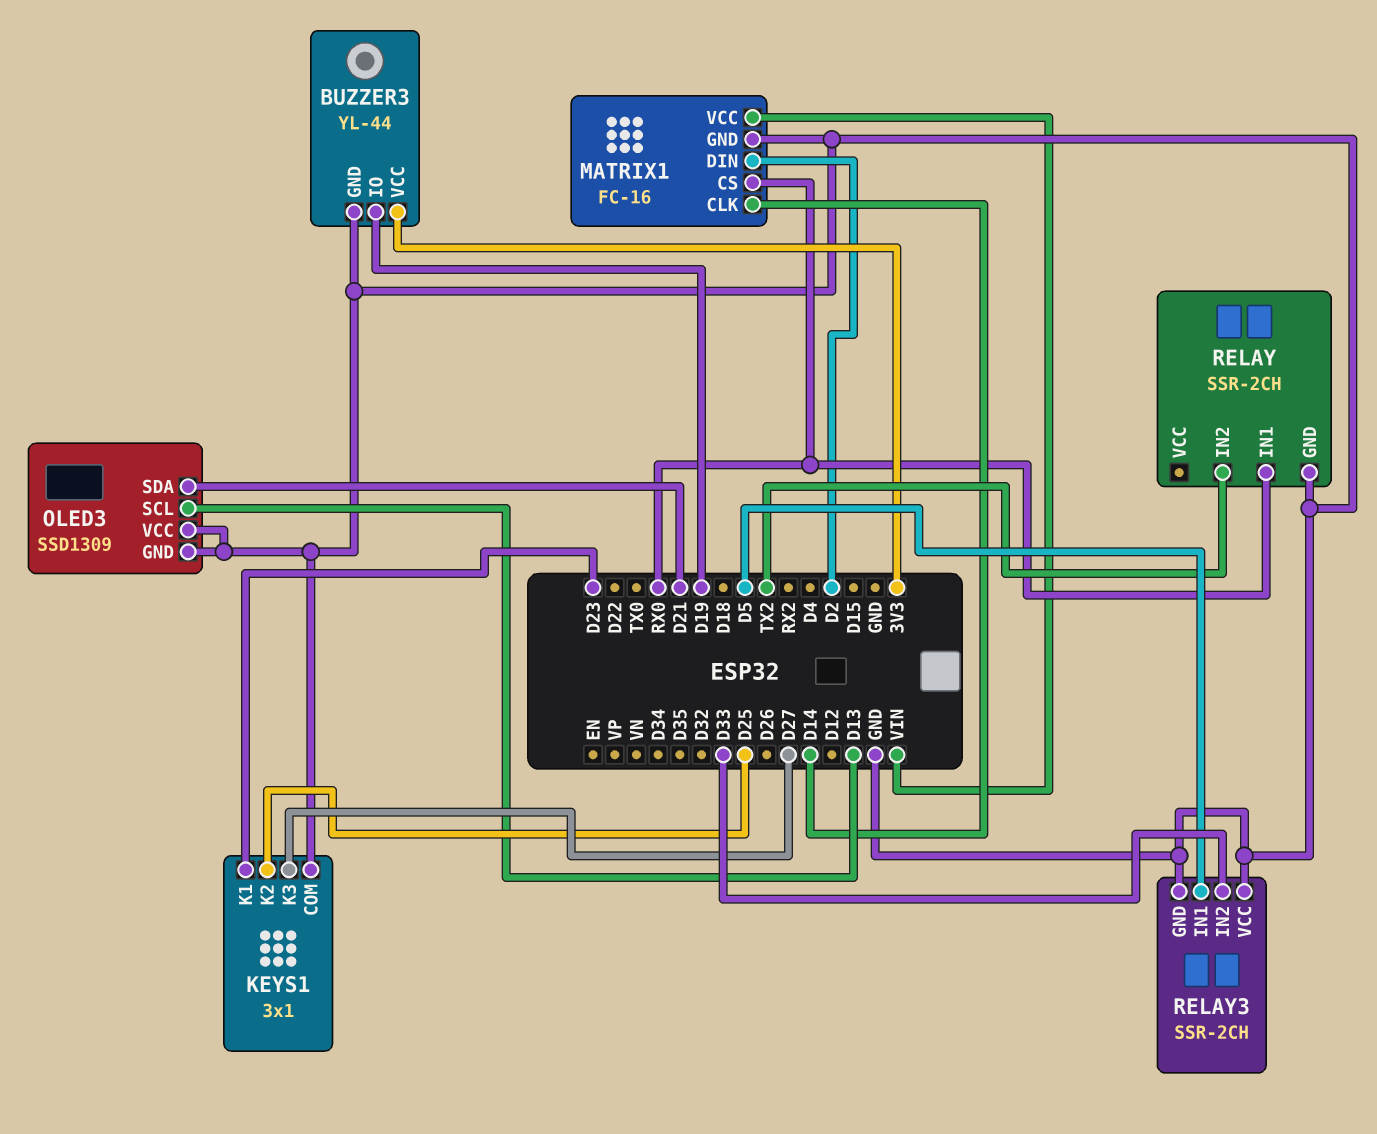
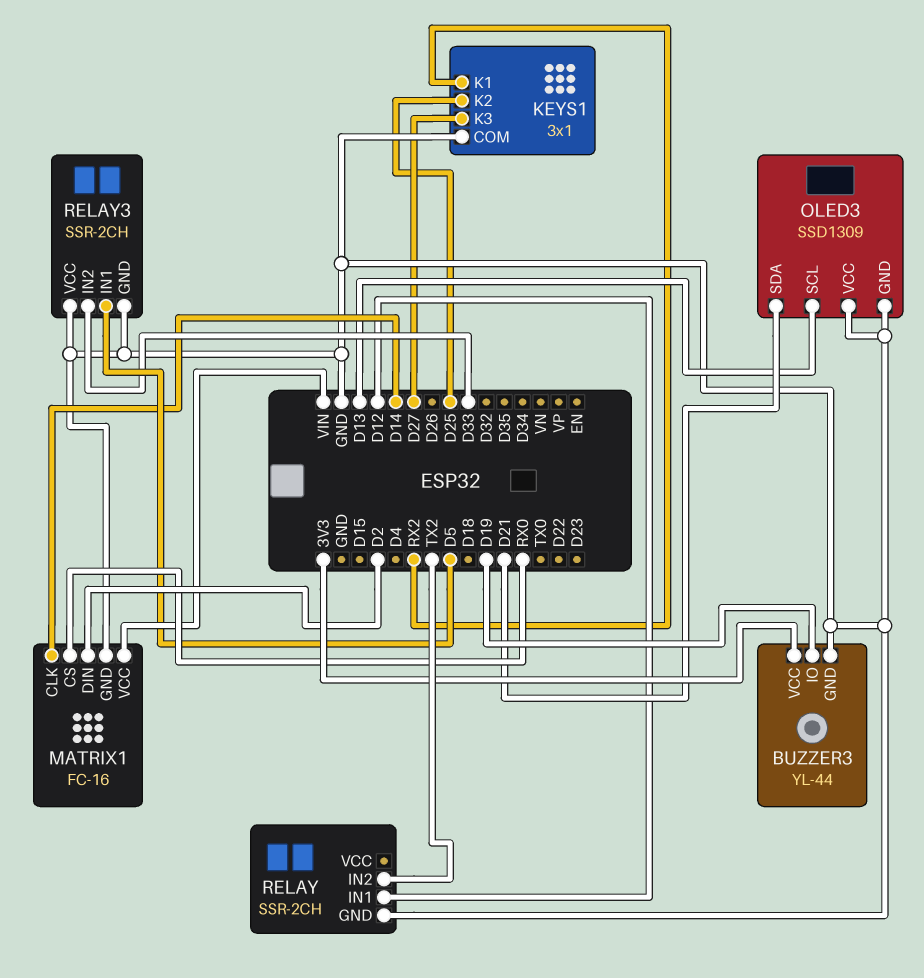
KEYS1 pin K1: D23 -> RX2
RELAY pin IN1: RX0 -> D12

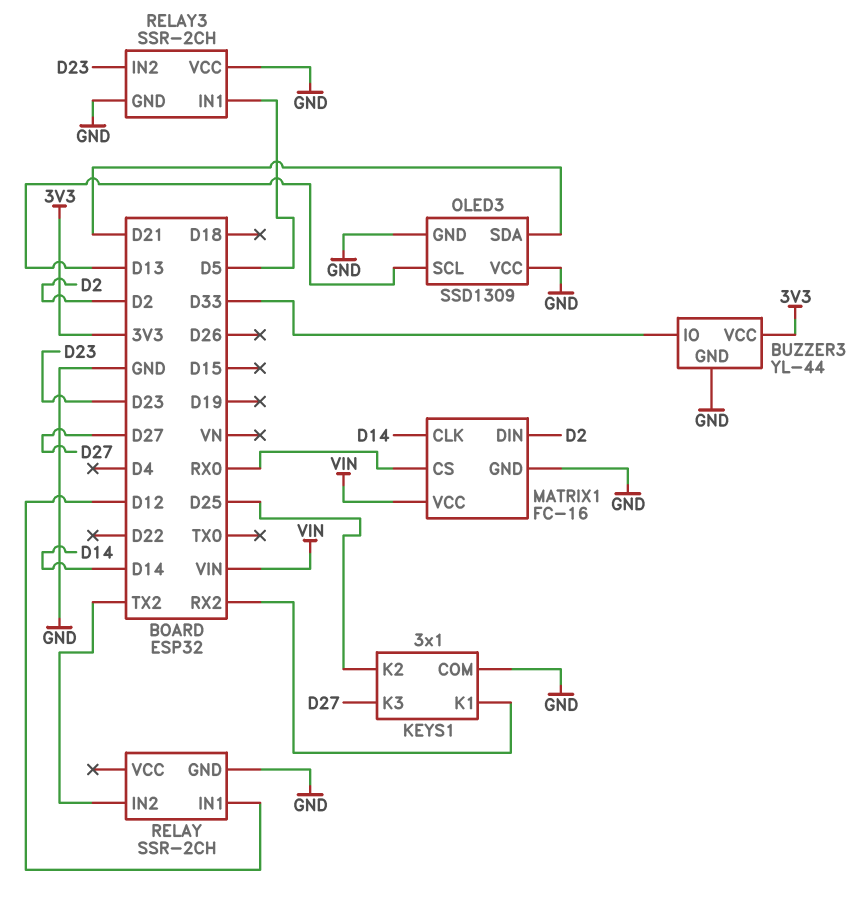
BUZZER3 pin IO: D19 -> D33
RELAY3 pin IN2: D33 -> D23

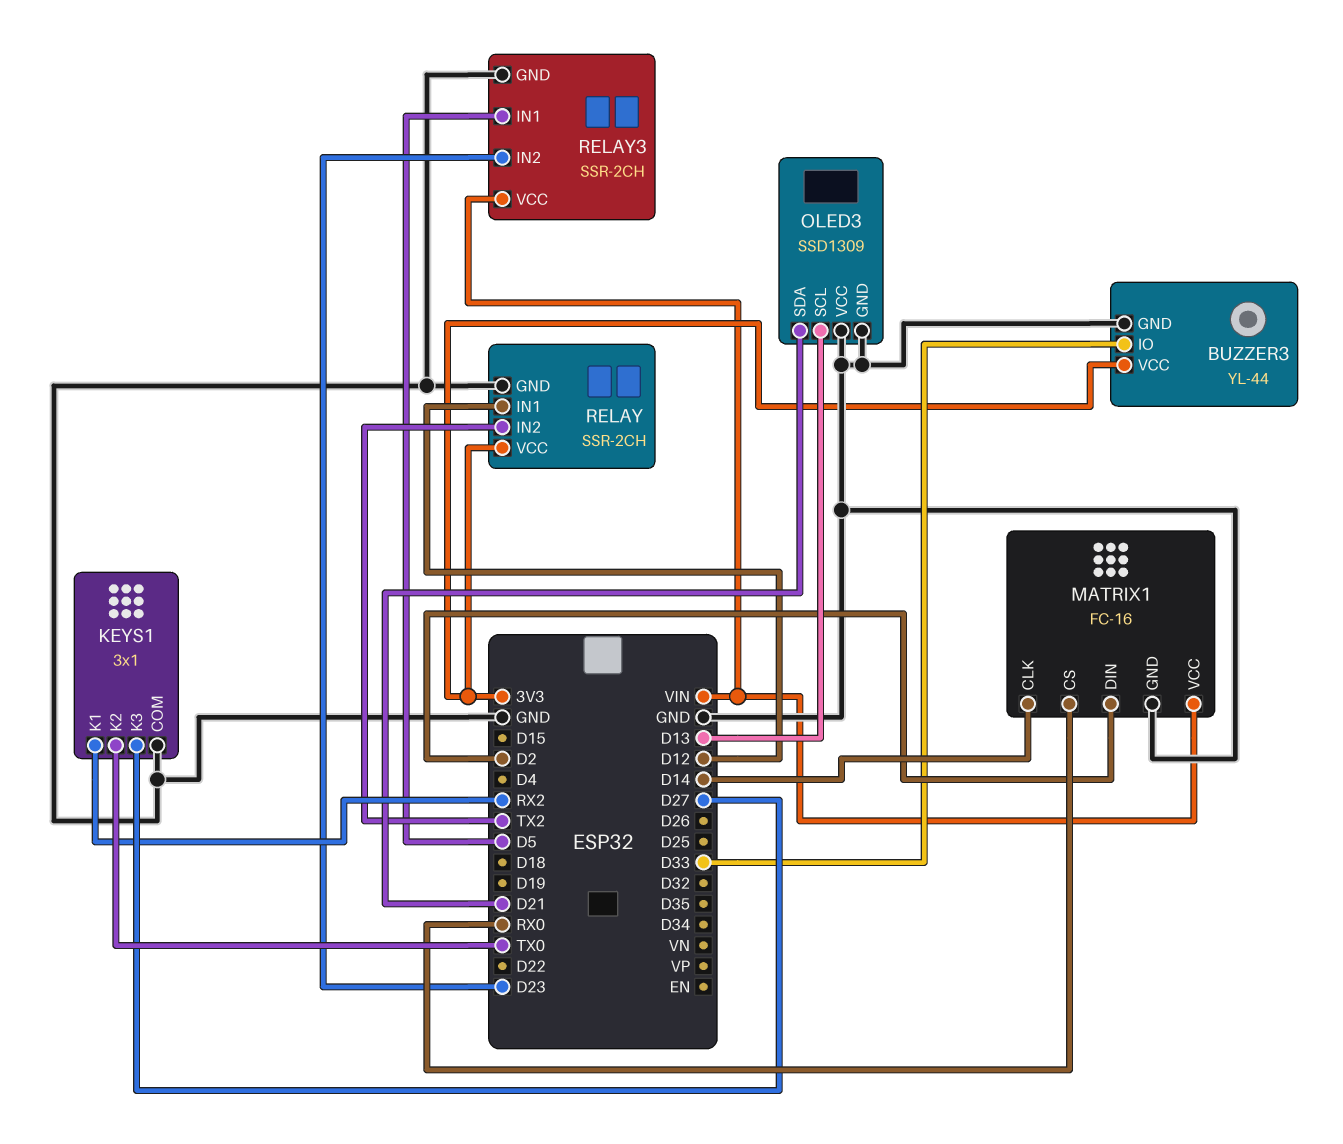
KEYS1 pin K2: D25 -> TX0
RELAY pin VCC: none -> 3V3
RELAY3 pin VCC: GND -> VIN

